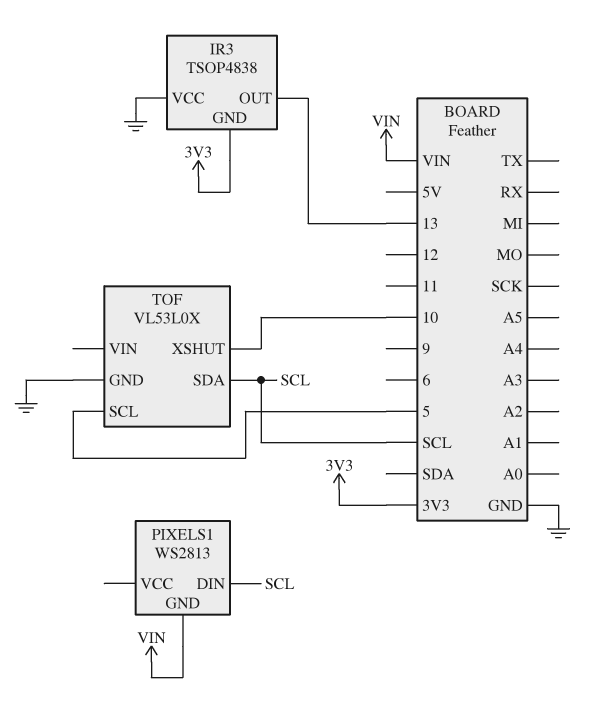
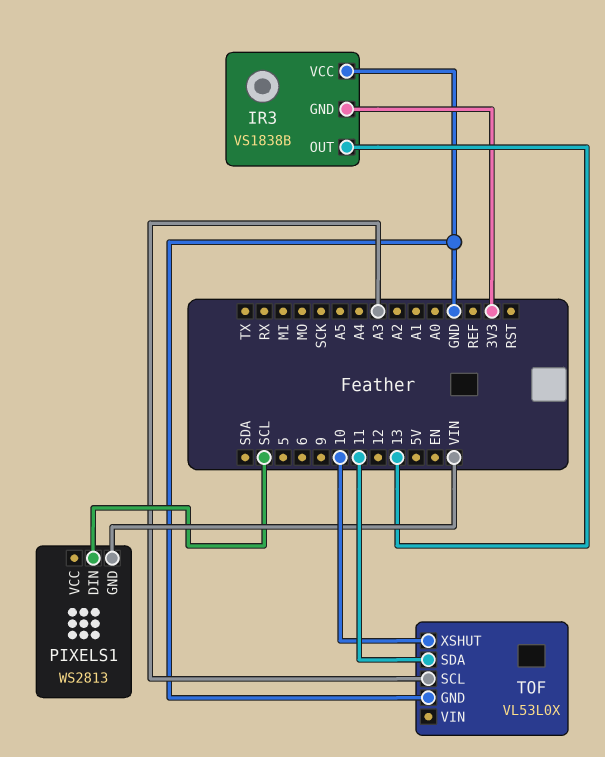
IR3: TSOP4838 -> VS1838B
TOF pin SCL: 5 -> A3
TOF pin SDA: SCL -> 11

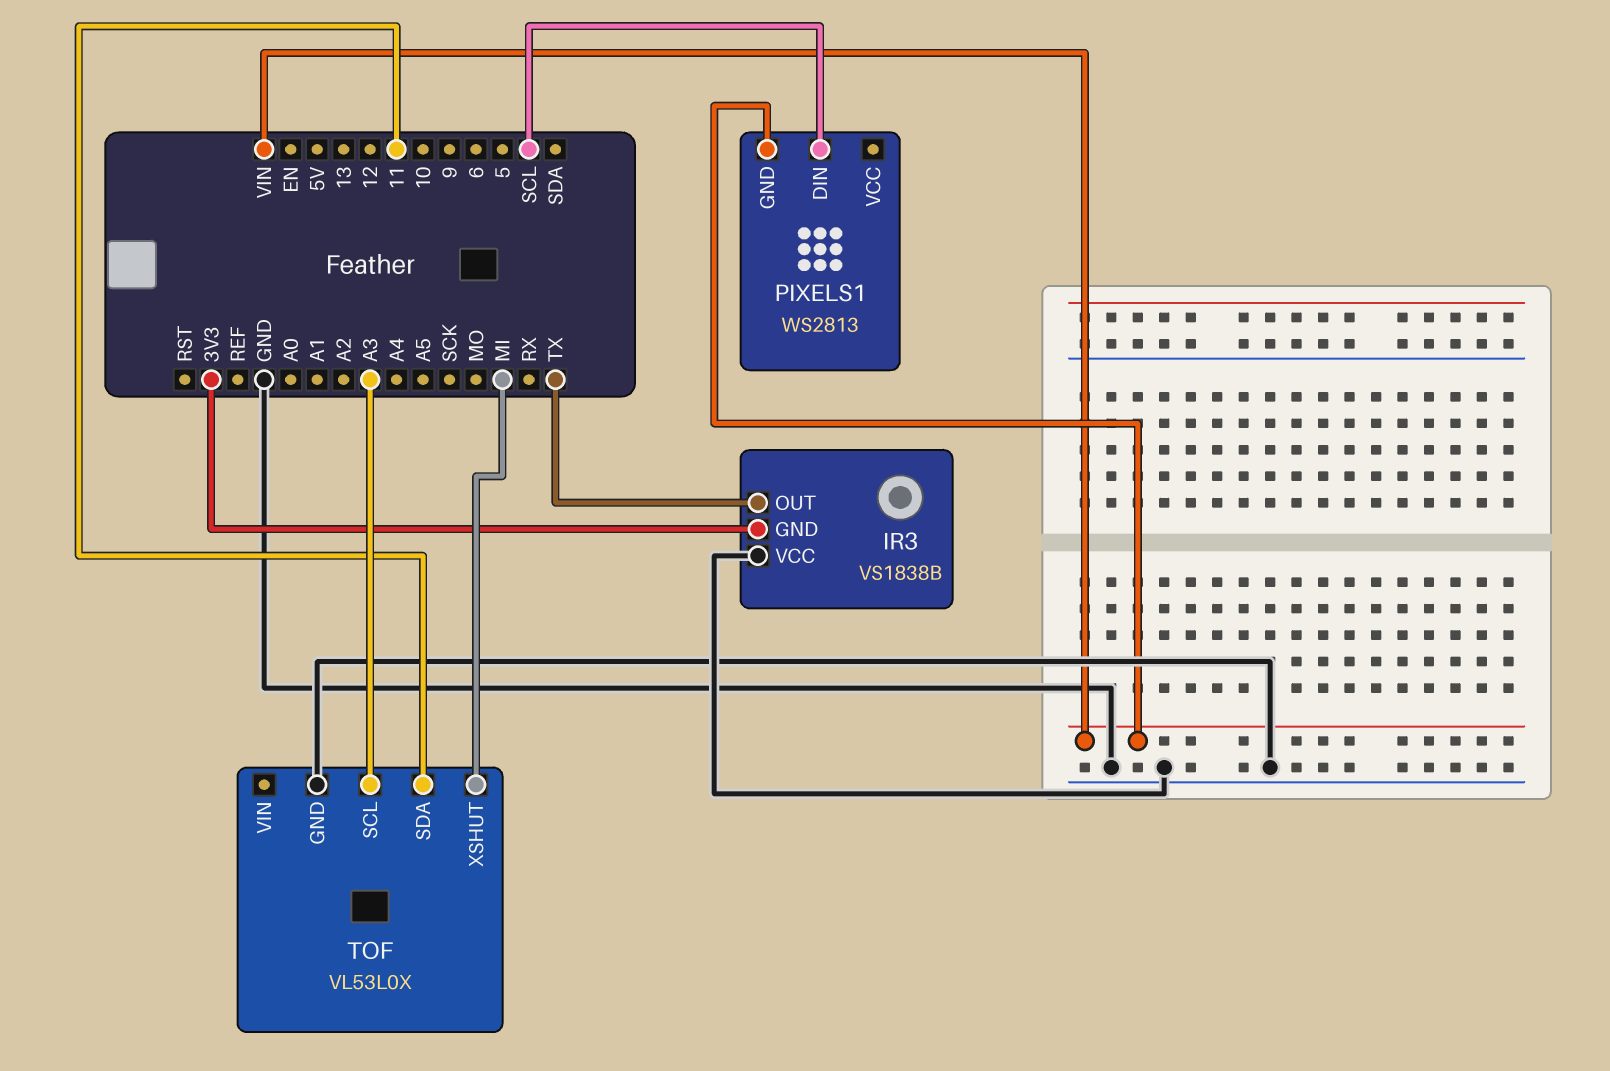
IR3 pin OUT: 13 -> TX
TOF pin XSHUT: 10 -> MI

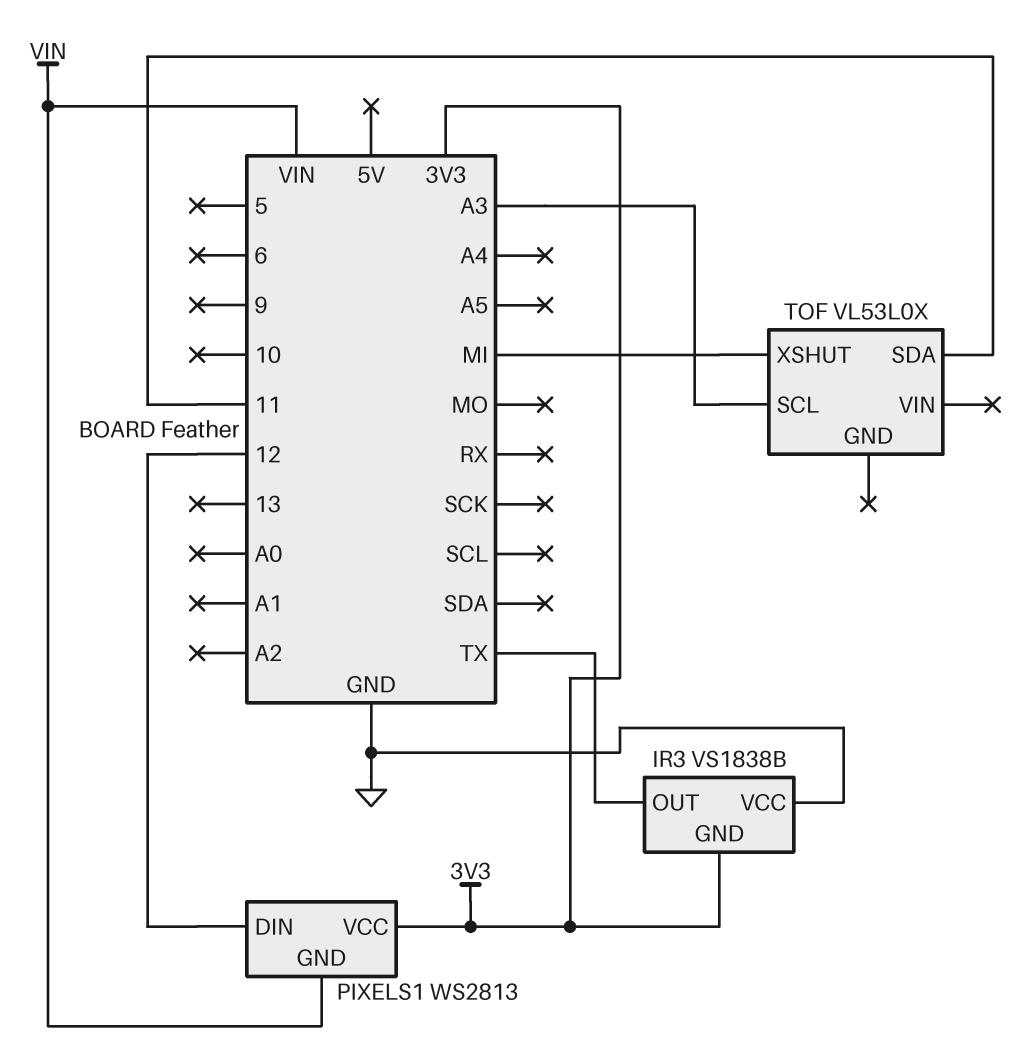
PIXELS1 pin DIN: SCL -> 12
PIXELS1 pin VCC: none -> 3V3
TOF pin GND: GND -> none

